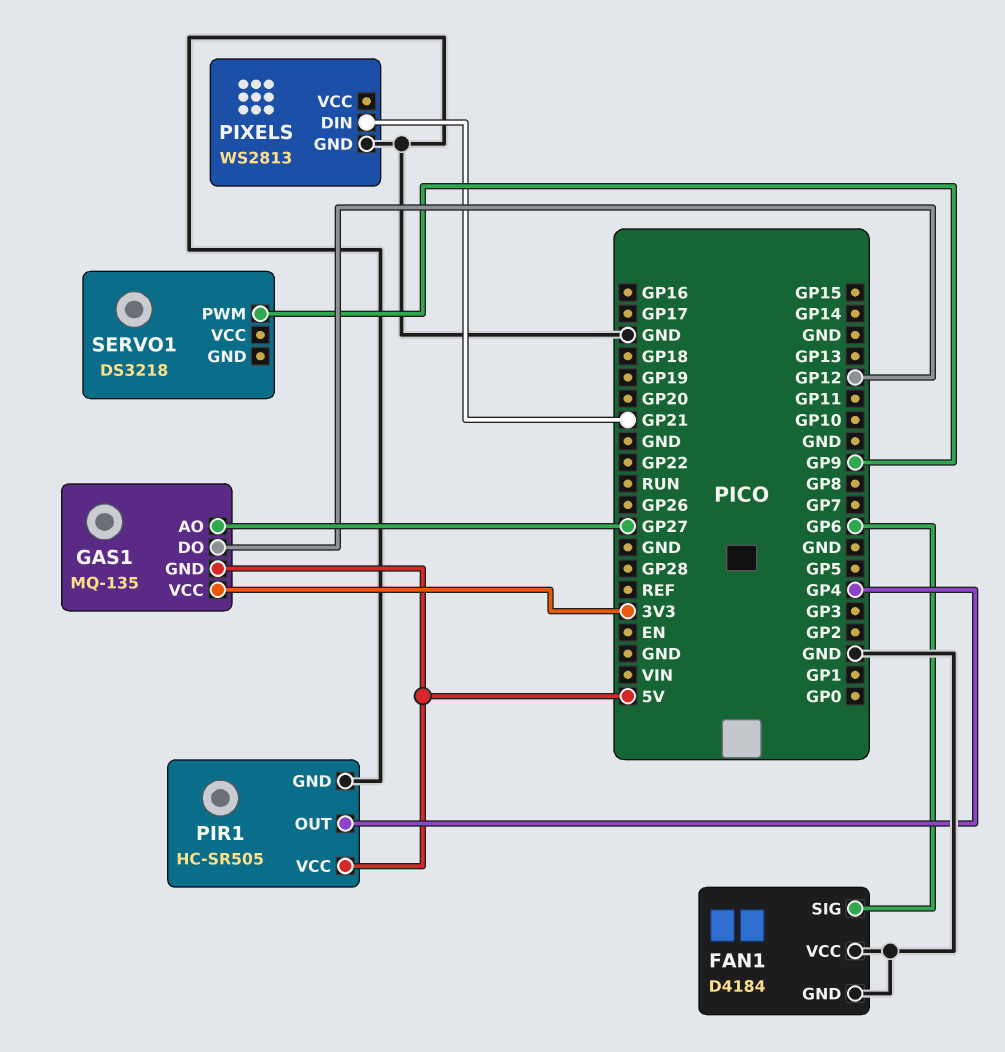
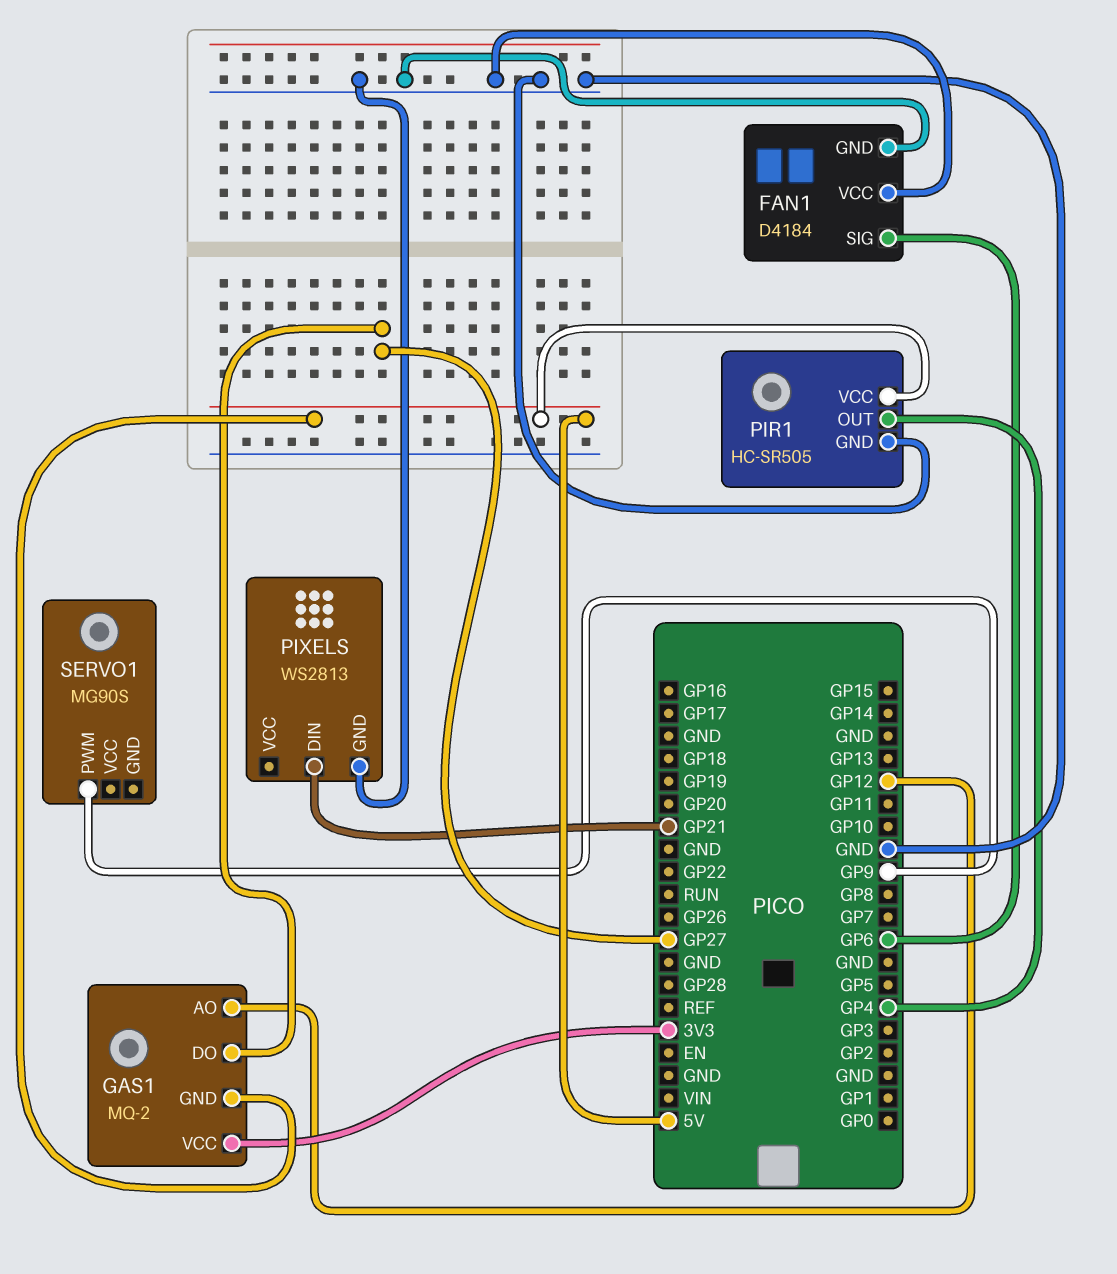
GAS1: MQ-135 -> MQ-2
GAS1 pin AO: GP27 -> GP12
GAS1 pin DO: GP12 -> GP27
SERVO1: DS3218 -> MG90S

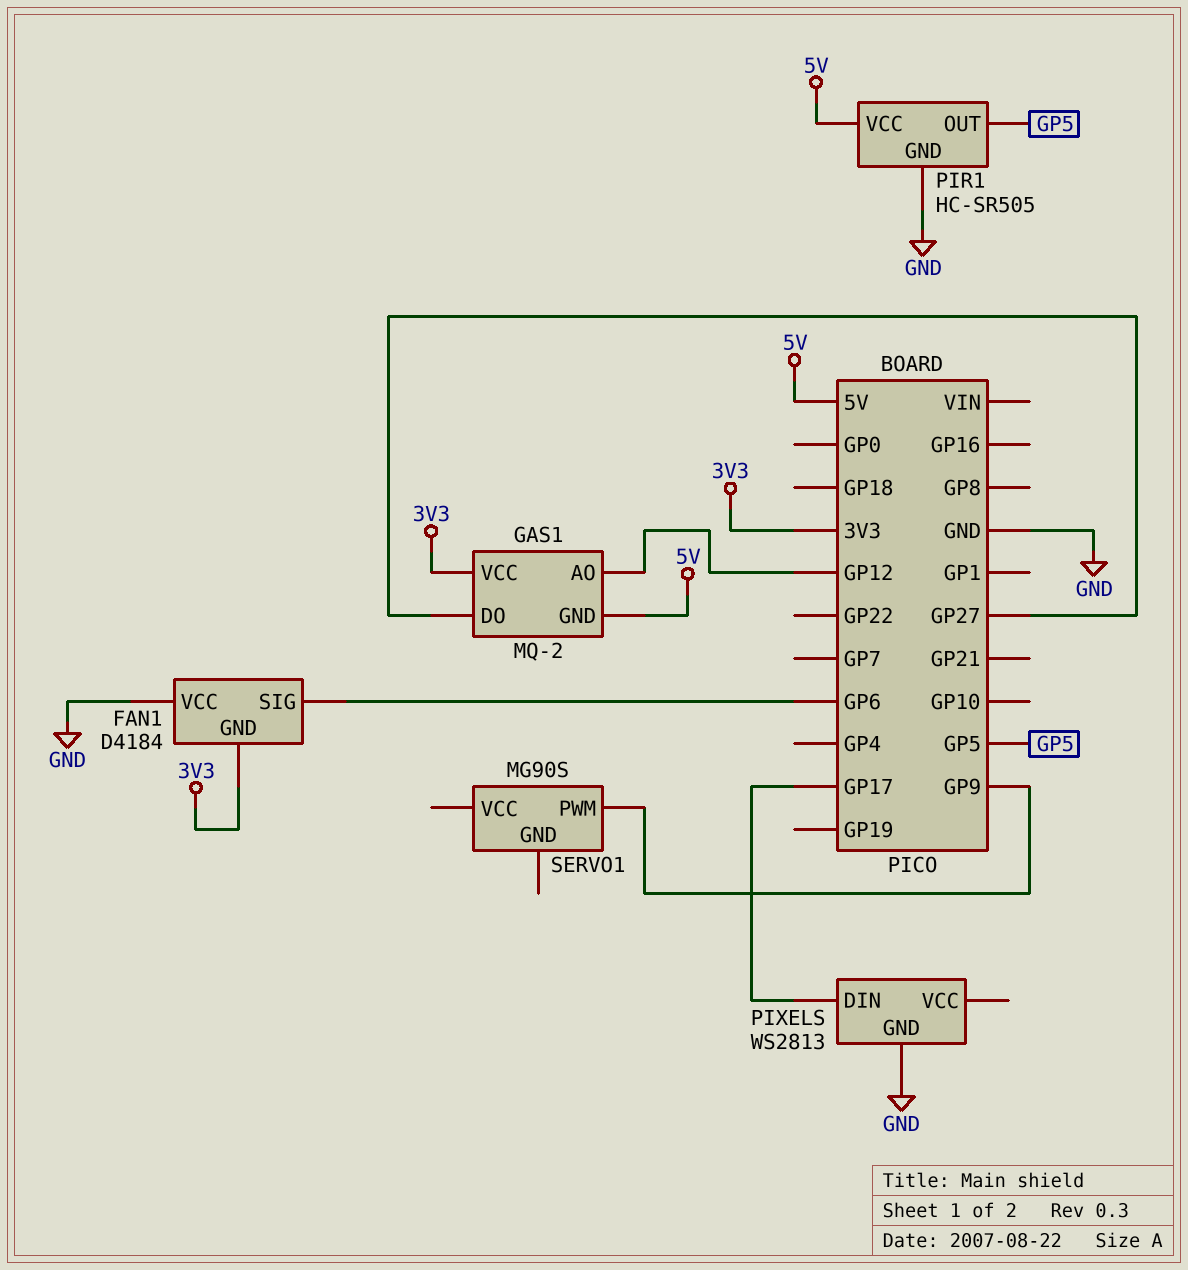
FAN1 pin GND: GND -> 3V3
PIR1 pin OUT: GP4 -> GP5
PIXELS pin DIN: GP21 -> GP17

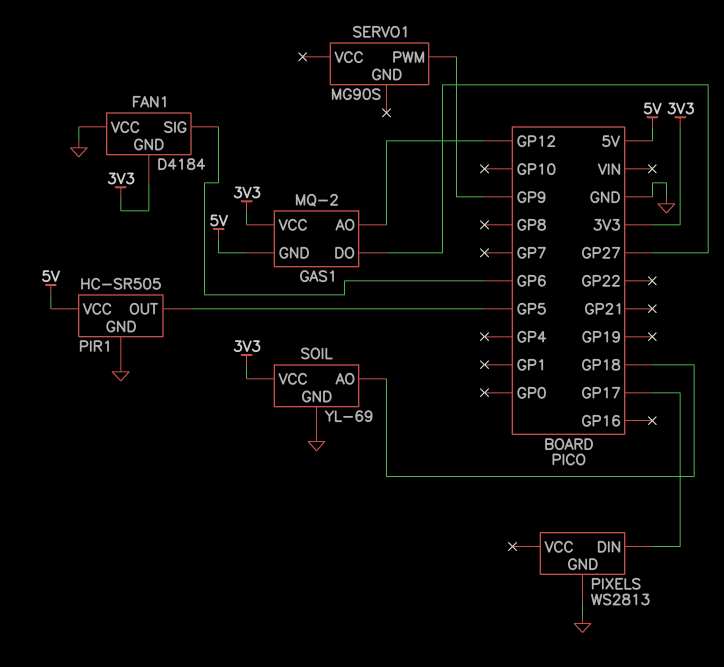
SOIL: none -> YL-69
SOIL pin AO: none -> GP18
SOIL pin GND: none -> GND
SOIL pin VCC: none -> 3V3

